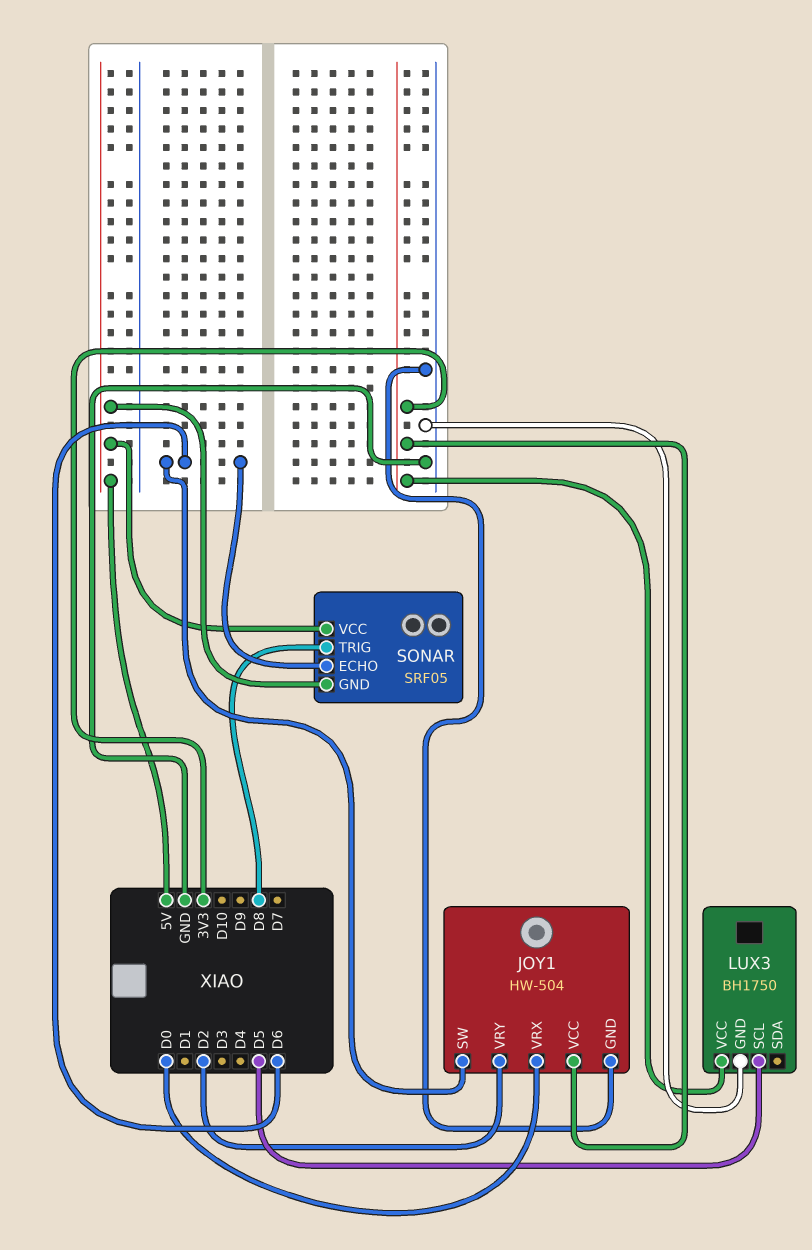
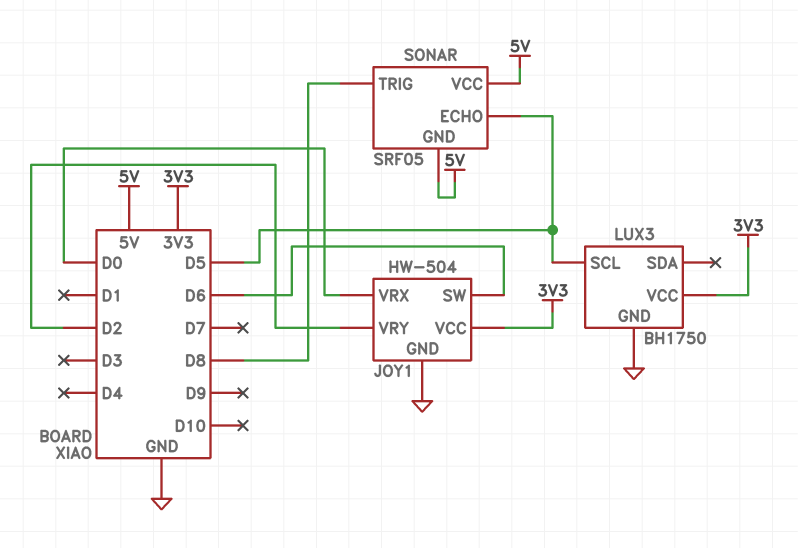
SONAR pin ECHO: D6 -> D5

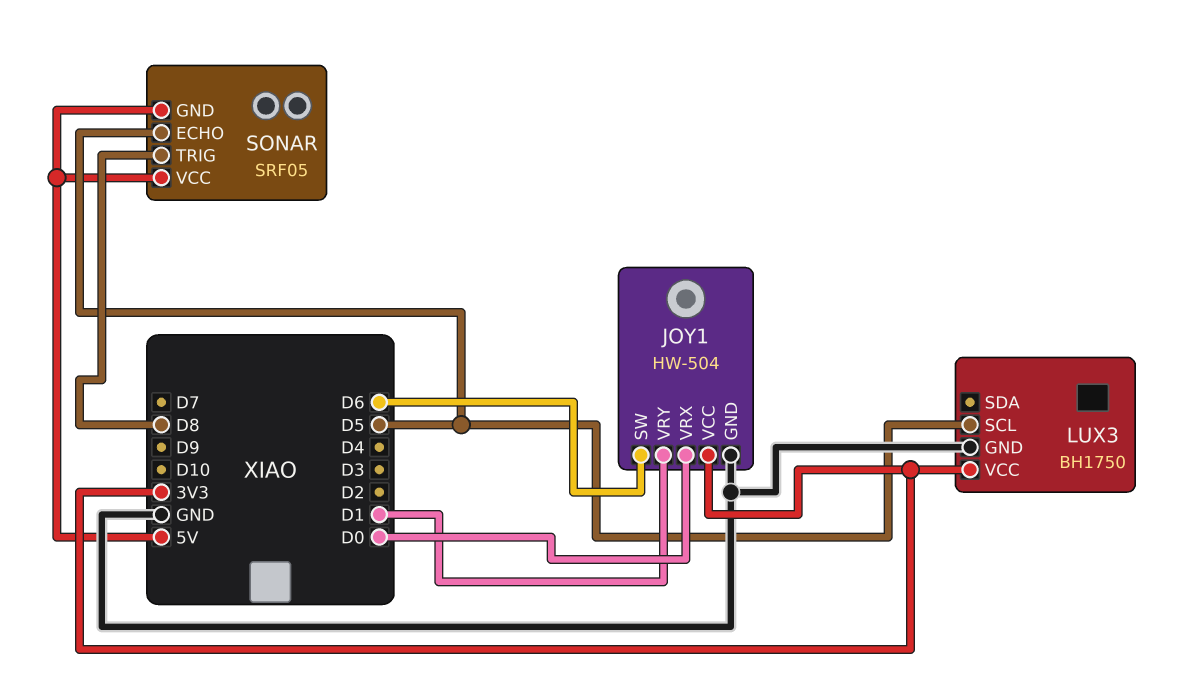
JOY1 pin VRY: D2 -> D1

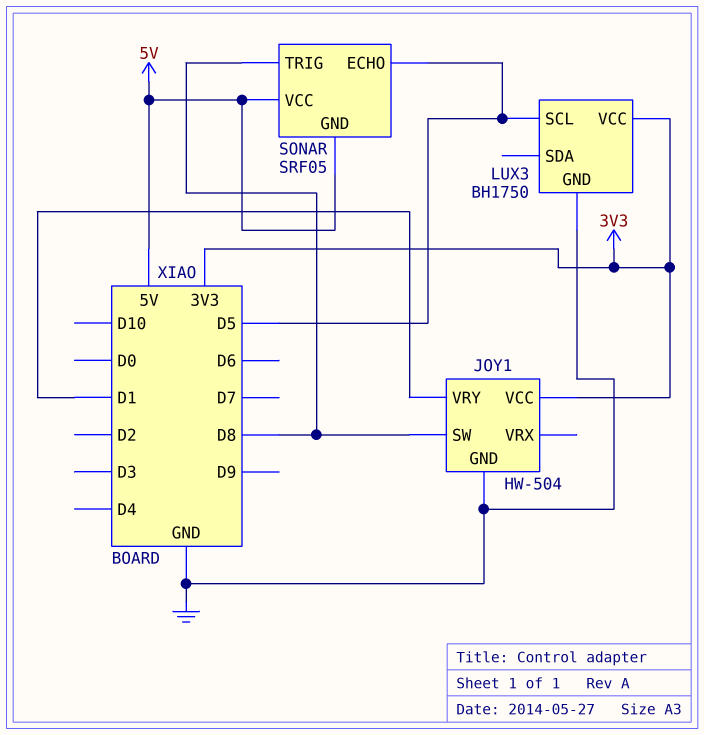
JOY1 pin SW: D6 -> D8
JOY1 pin VRX: D0 -> none

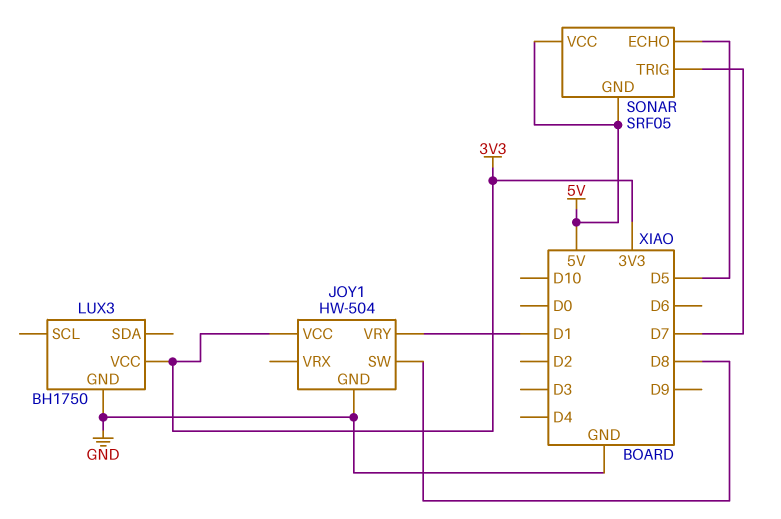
LUX3 pin SCL: D5 -> none
SONAR pin TRIG: D8 -> D7

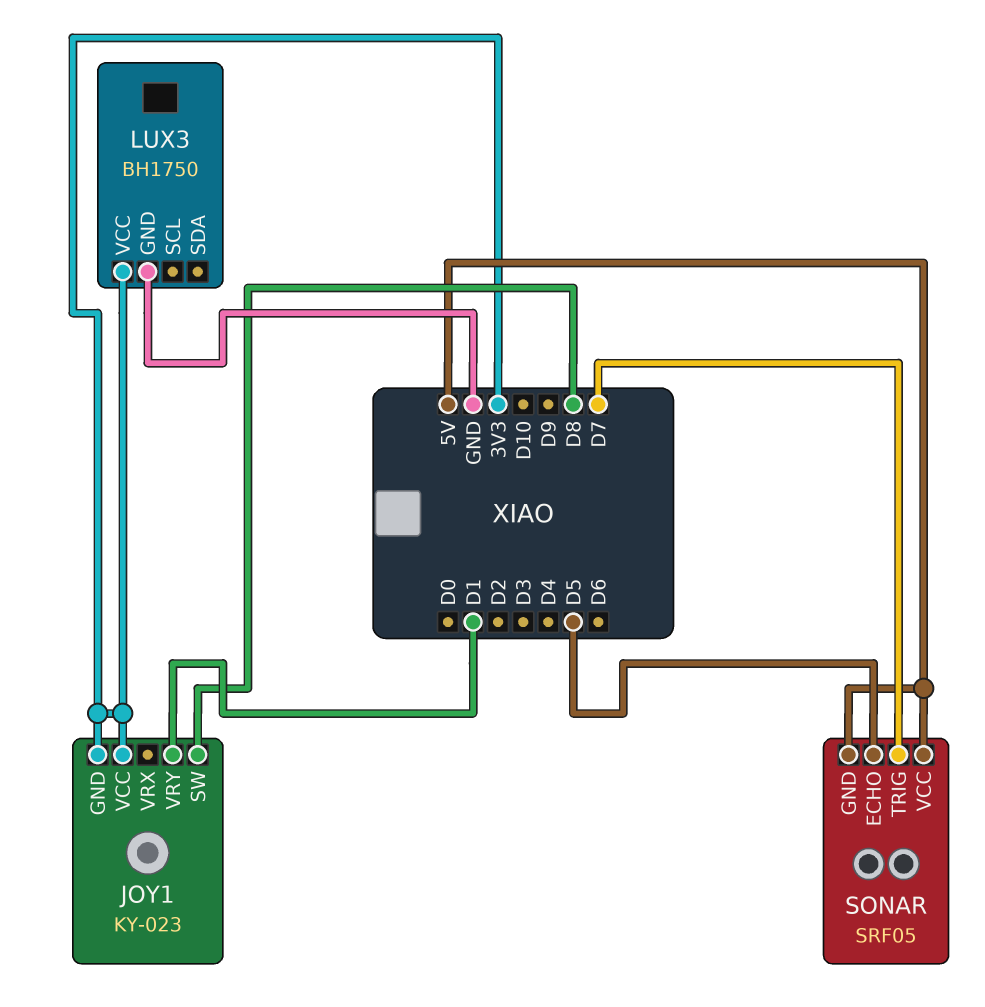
JOY1: HW-504 -> KY-023
JOY1 pin GND: GND -> 3V3

